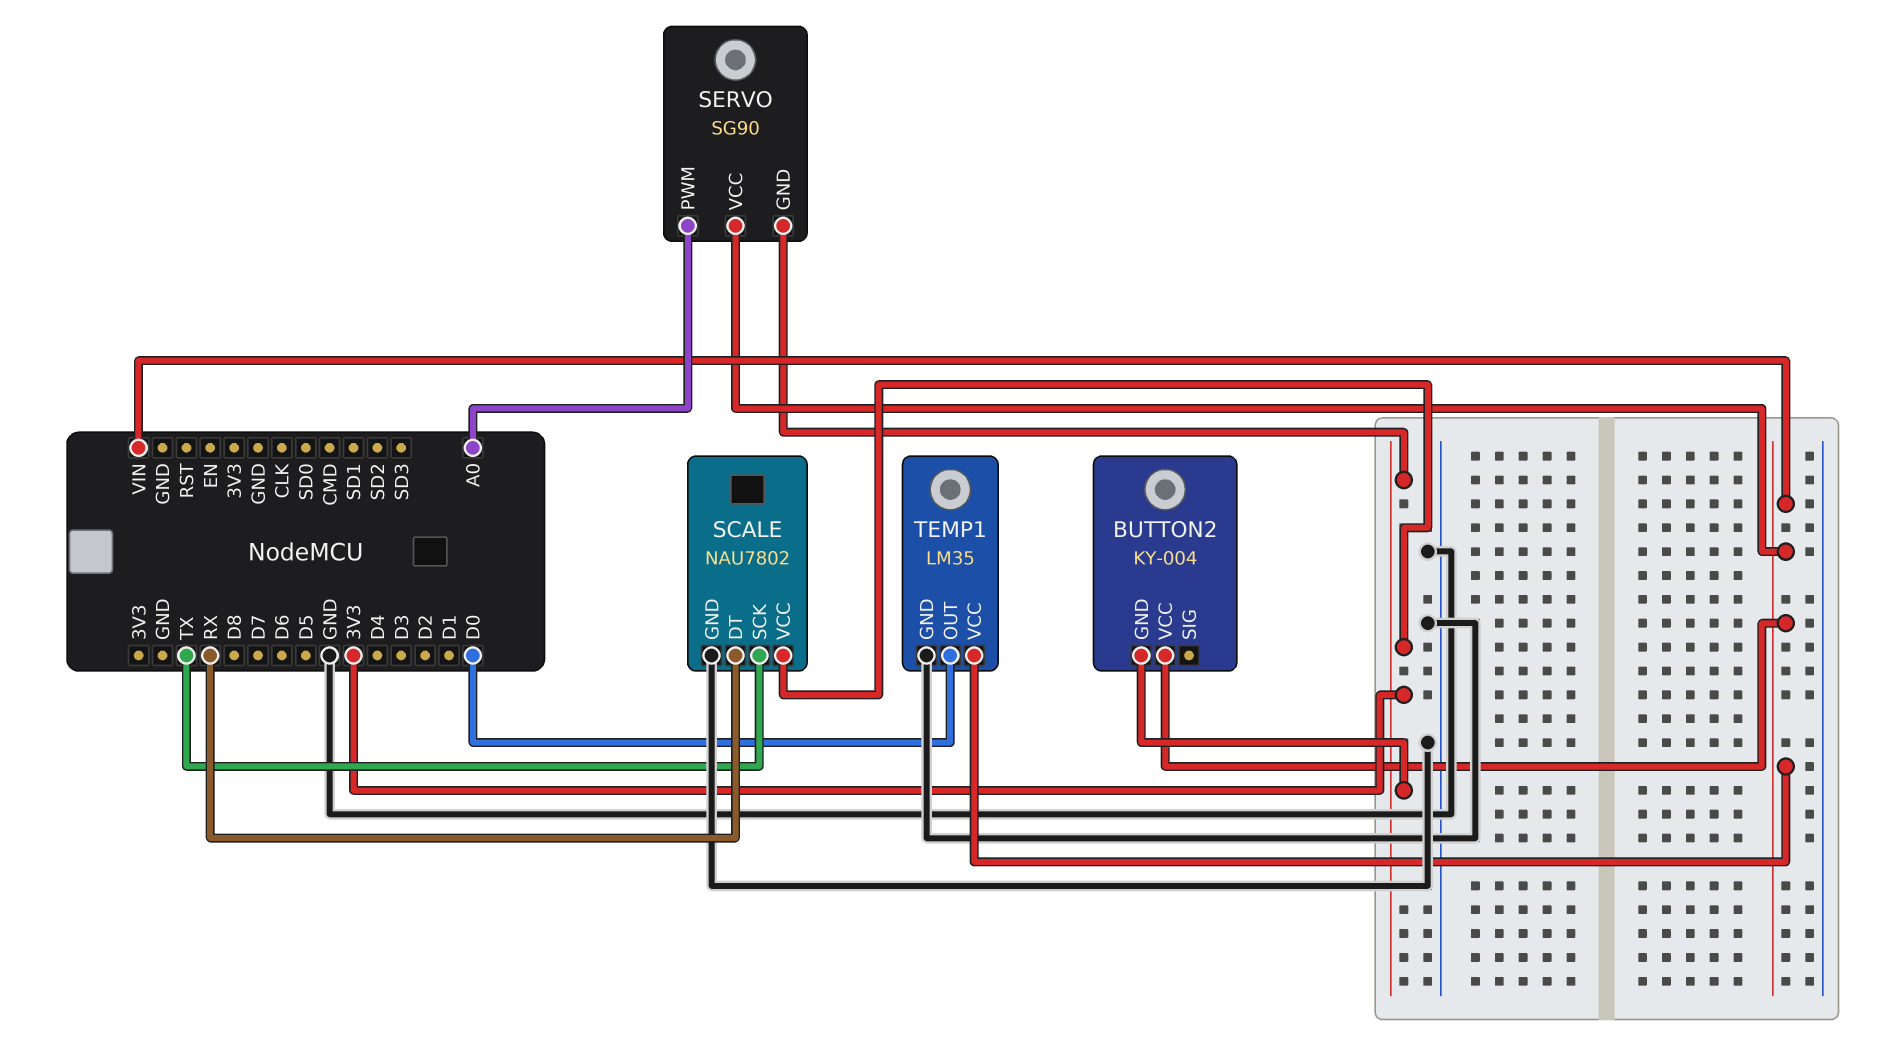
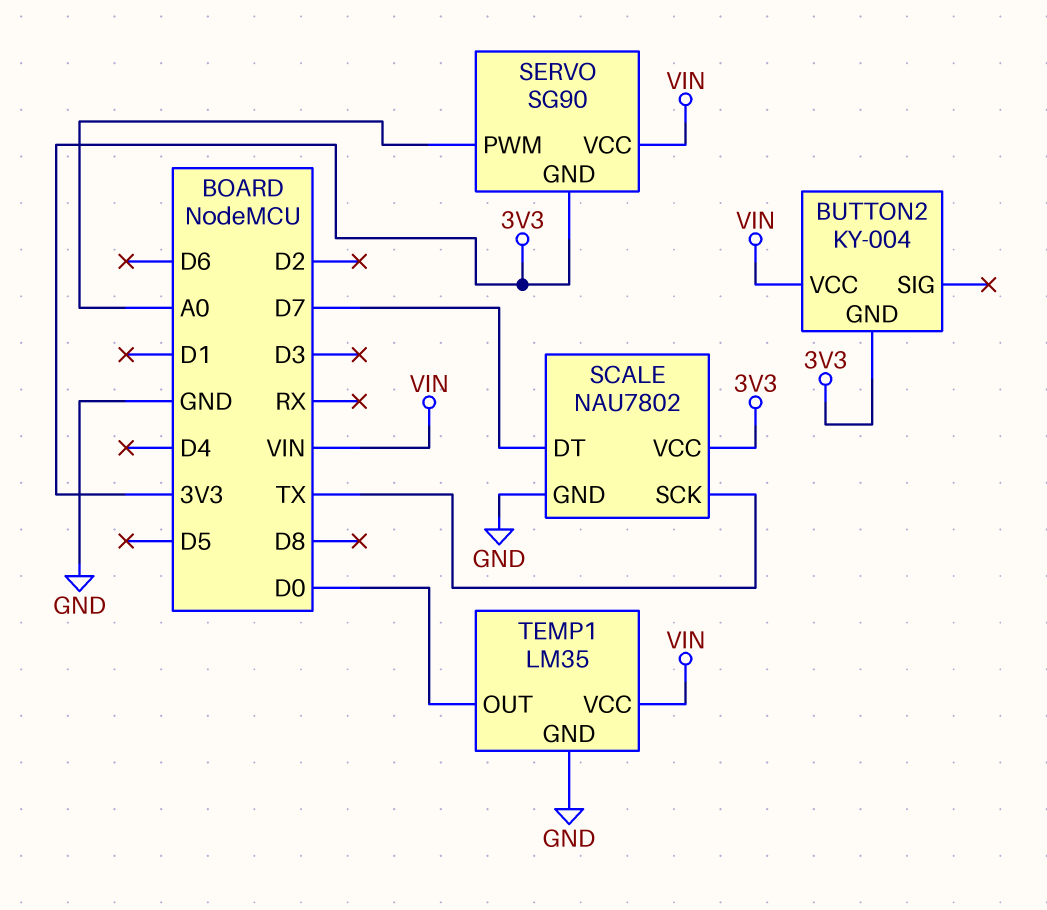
SCALE pin DT: RX -> D7

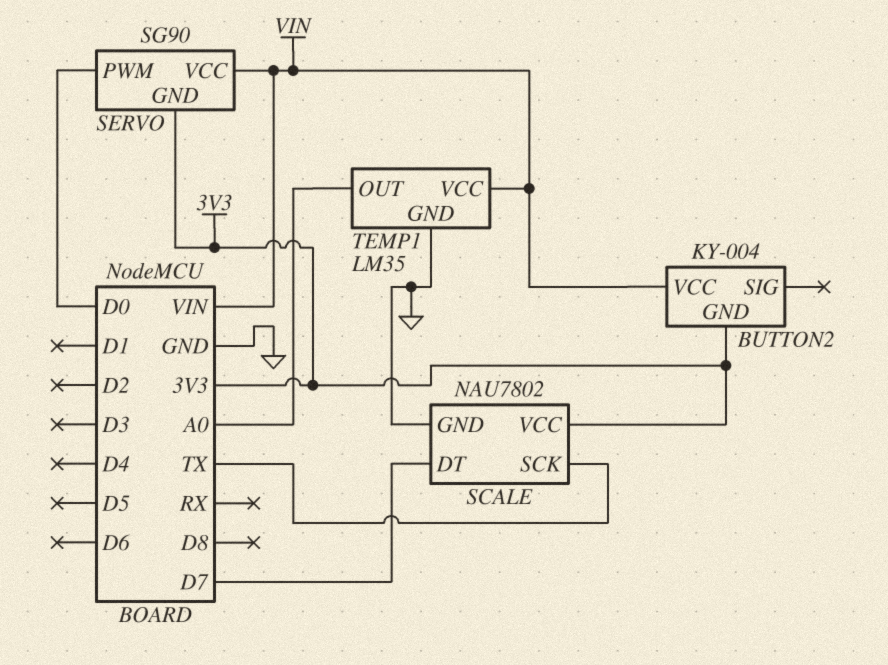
SERVO pin PWM: A0 -> D0
TEMP1 pin OUT: D0 -> A0

